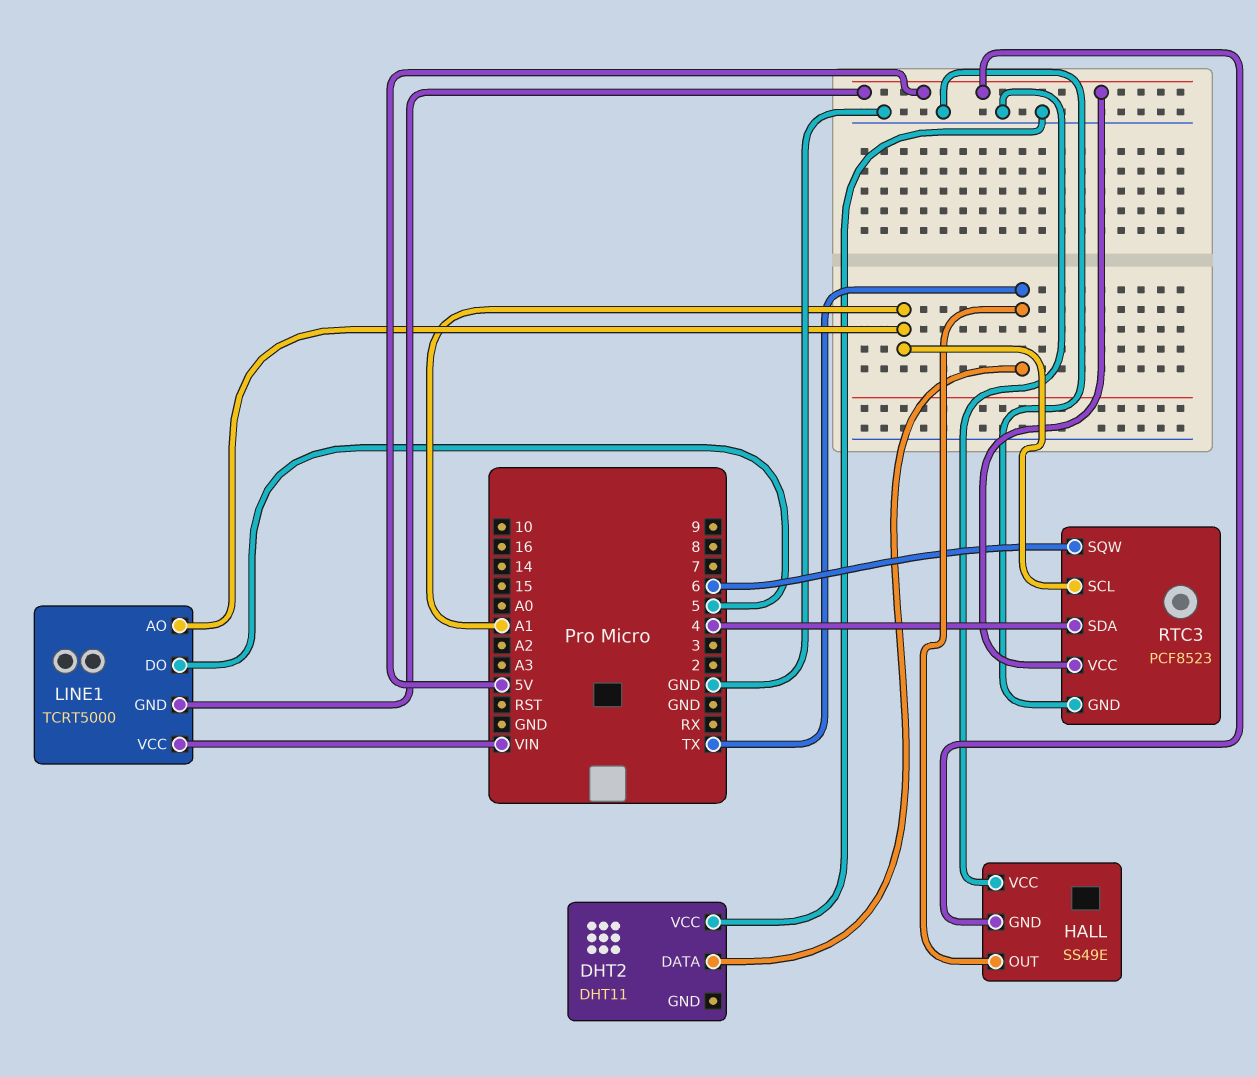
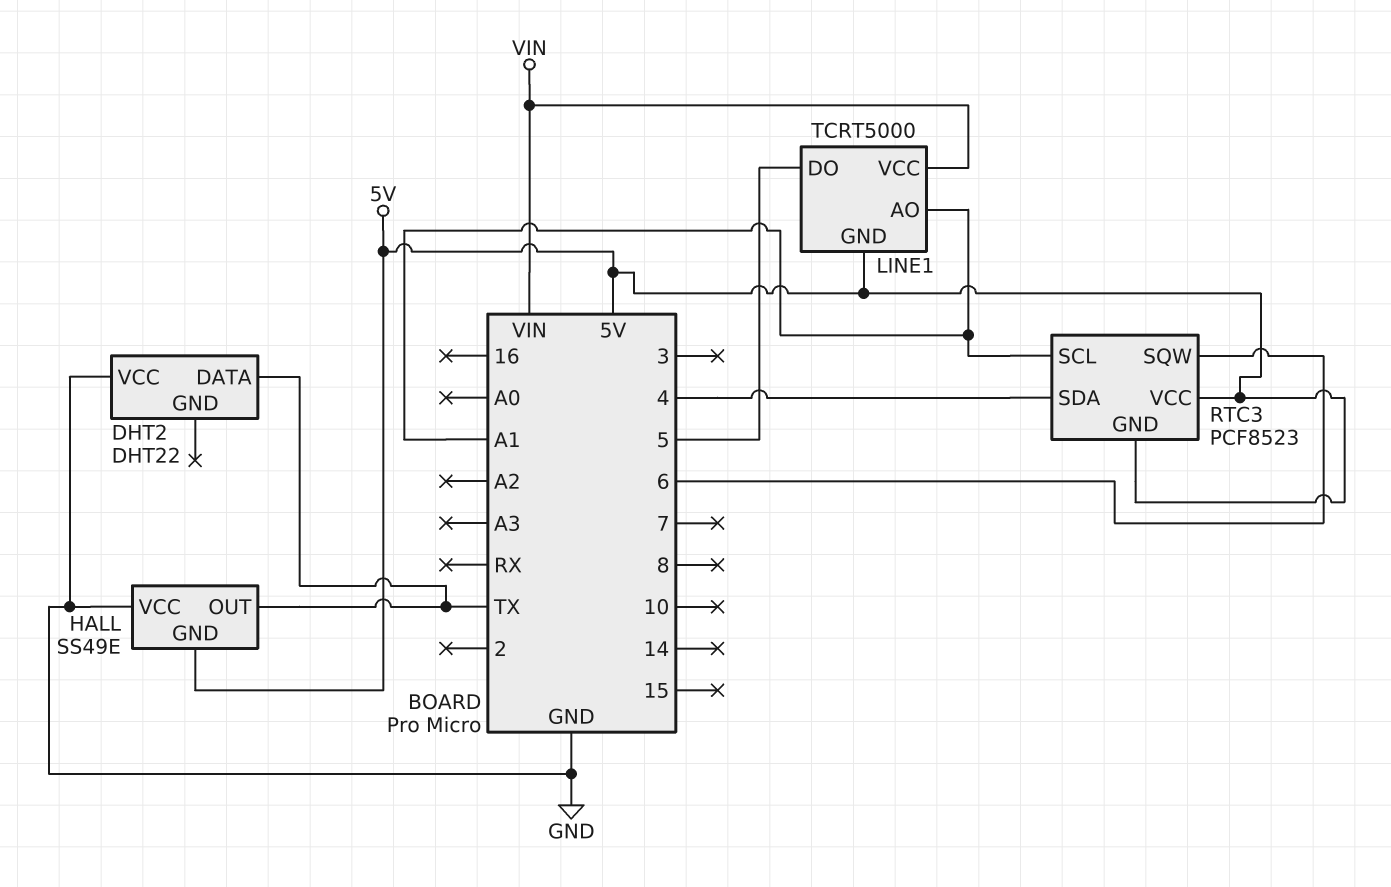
DHT2: DHT11 -> DHT22
RTC3 pin GND: GND -> 5V

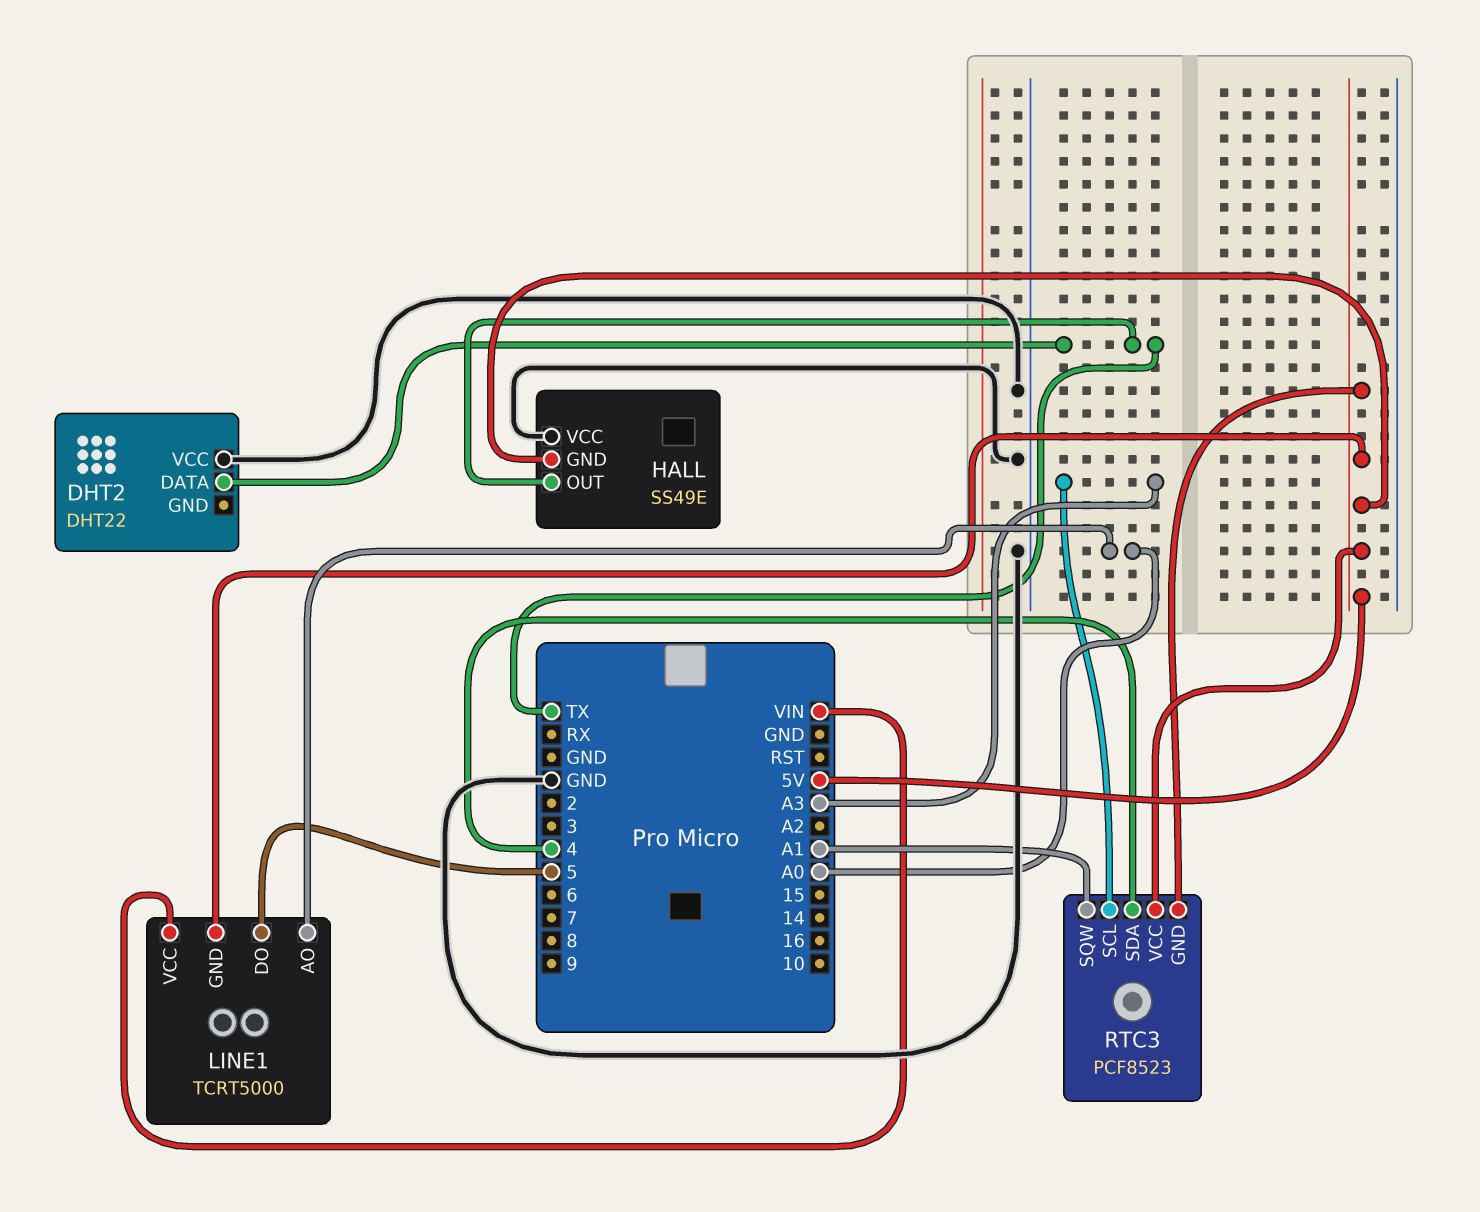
LINE1 pin AO: A1 -> A0
RTC3 pin SCL: A1 -> A3
RTC3 pin SQW: 6 -> A1

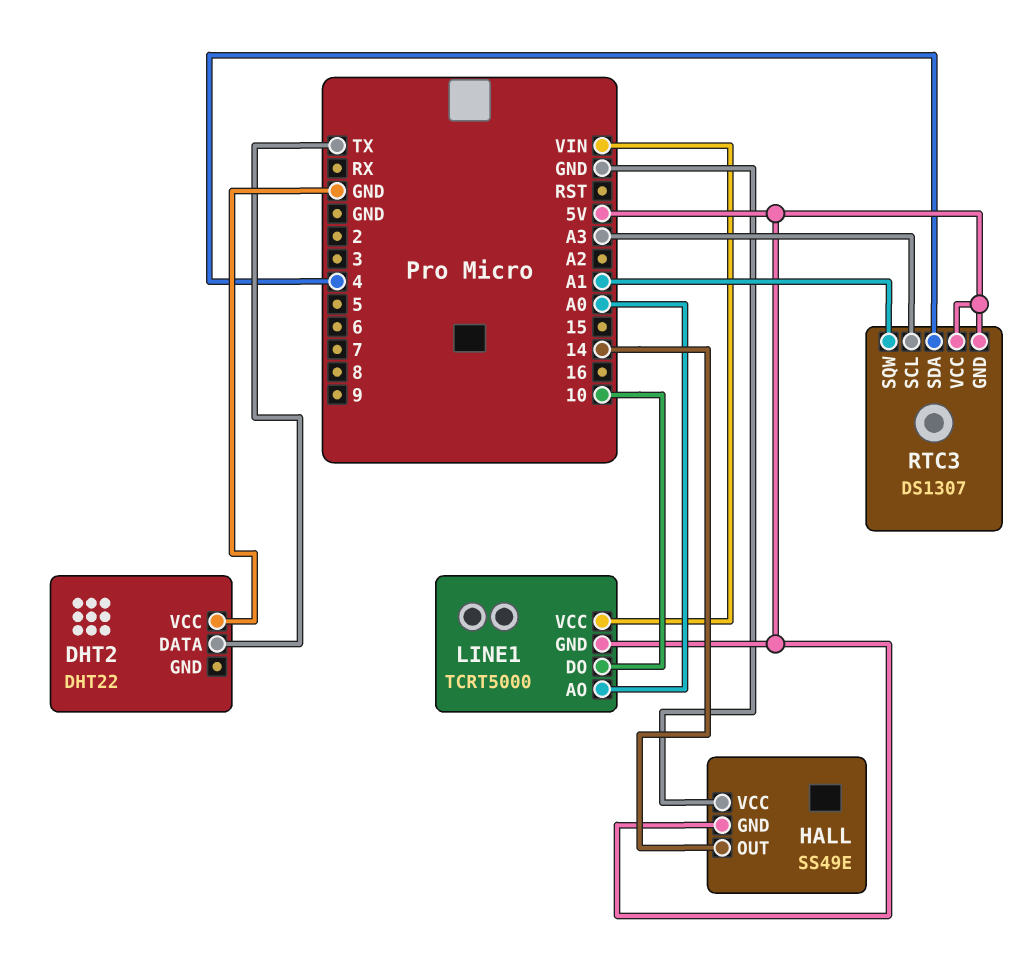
HALL pin OUT: TX -> 14
LINE1 pin DO: 5 -> 10
RTC3: PCF8523 -> DS1307

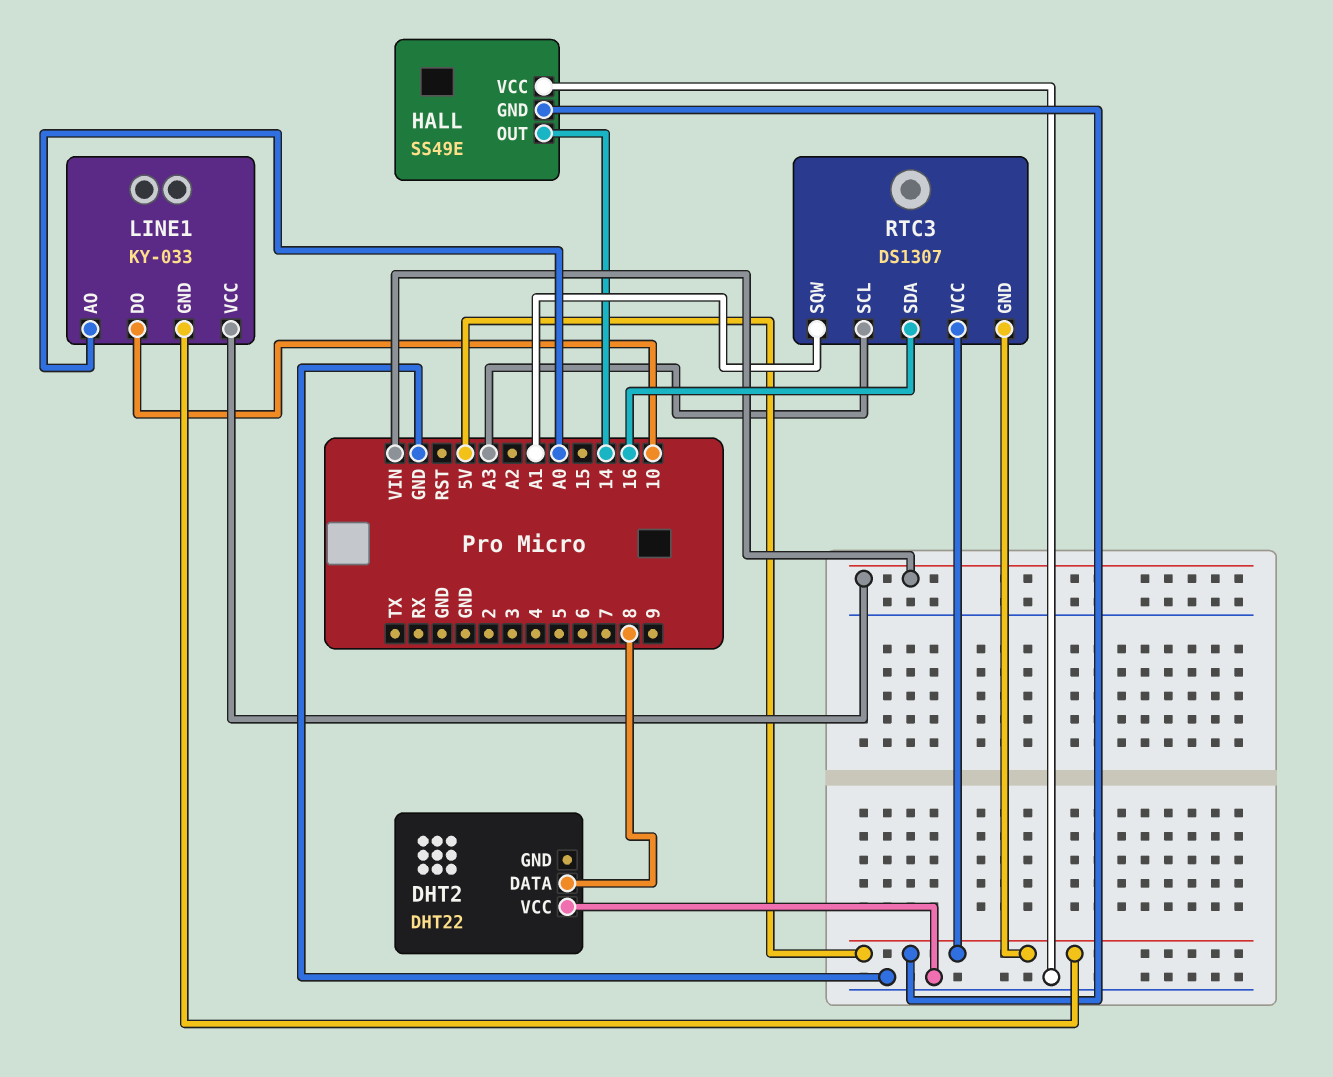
DHT2 pin DATA: TX -> 8
LINE1: TCRT5000 -> KY-033
RTC3 pin SDA: 4 -> 16

